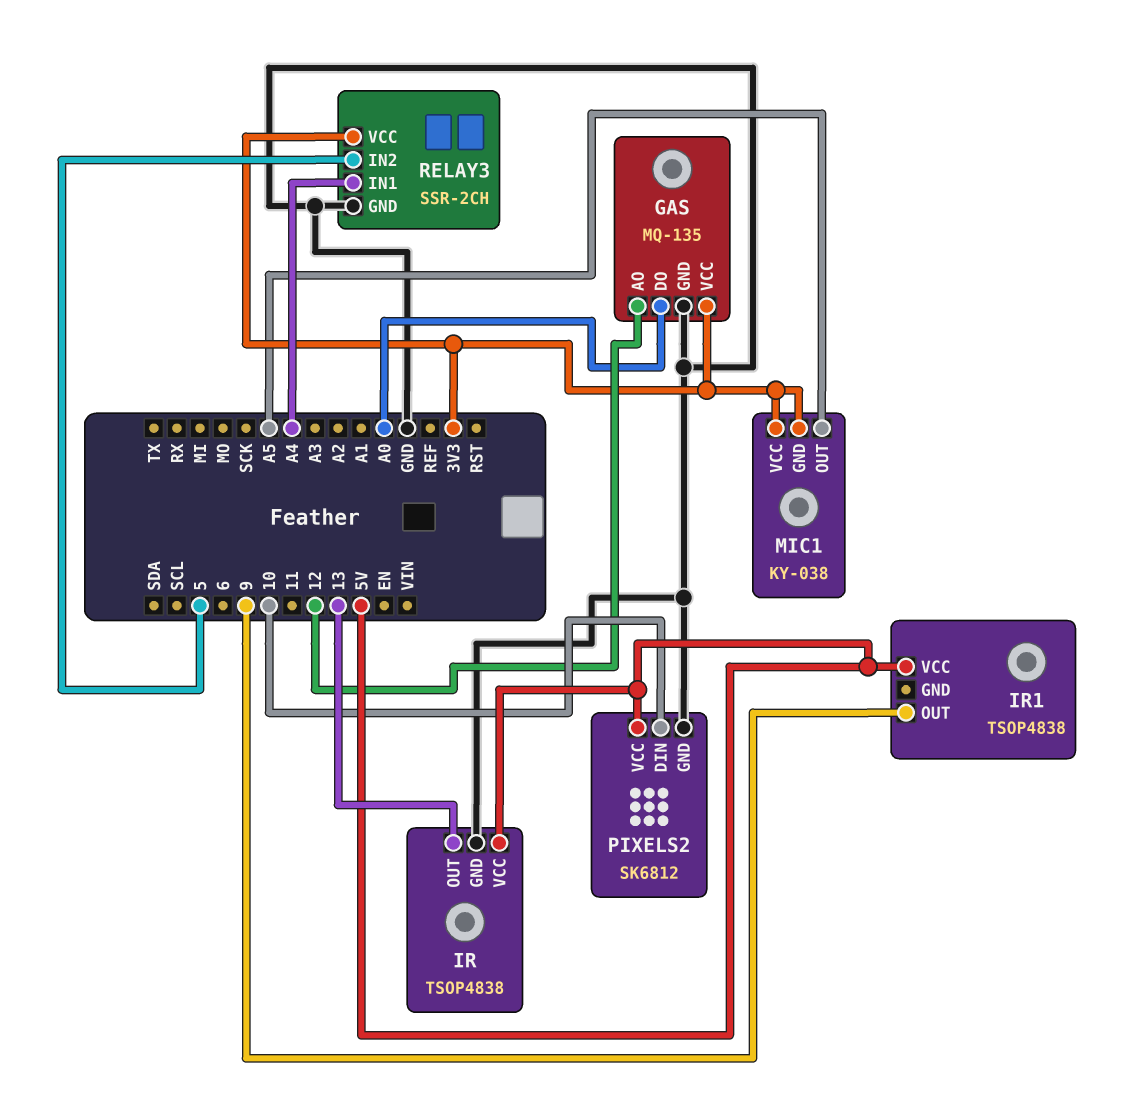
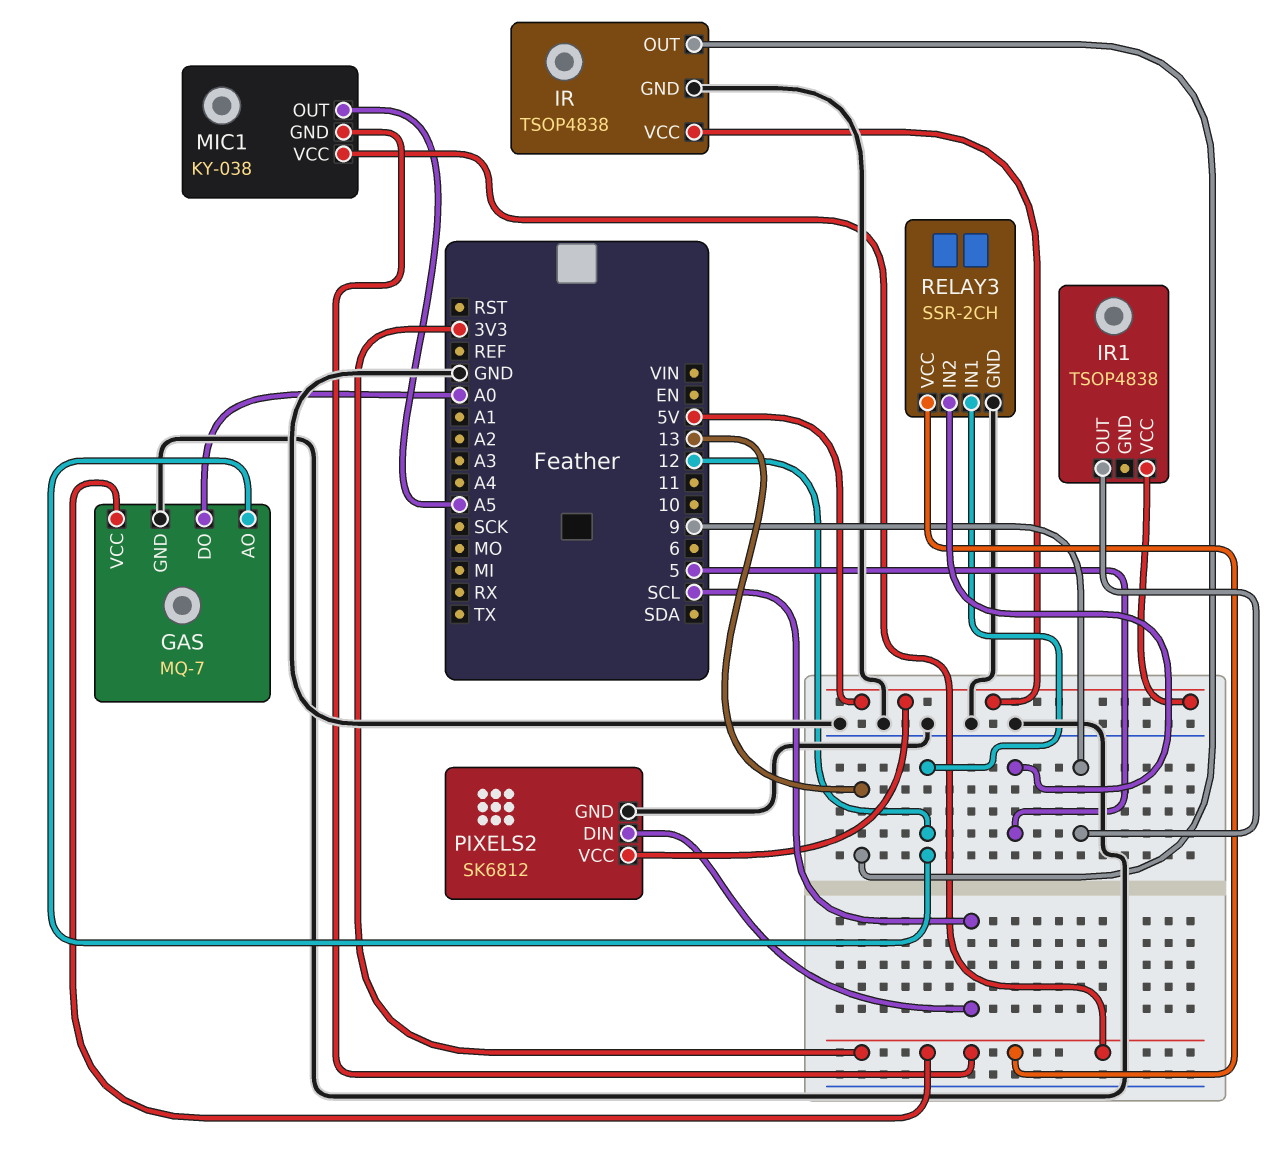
GAS: MQ-135 -> MQ-7
PIXELS2 pin DIN: 10 -> SCL
RELAY3 pin IN1: A4 -> 12

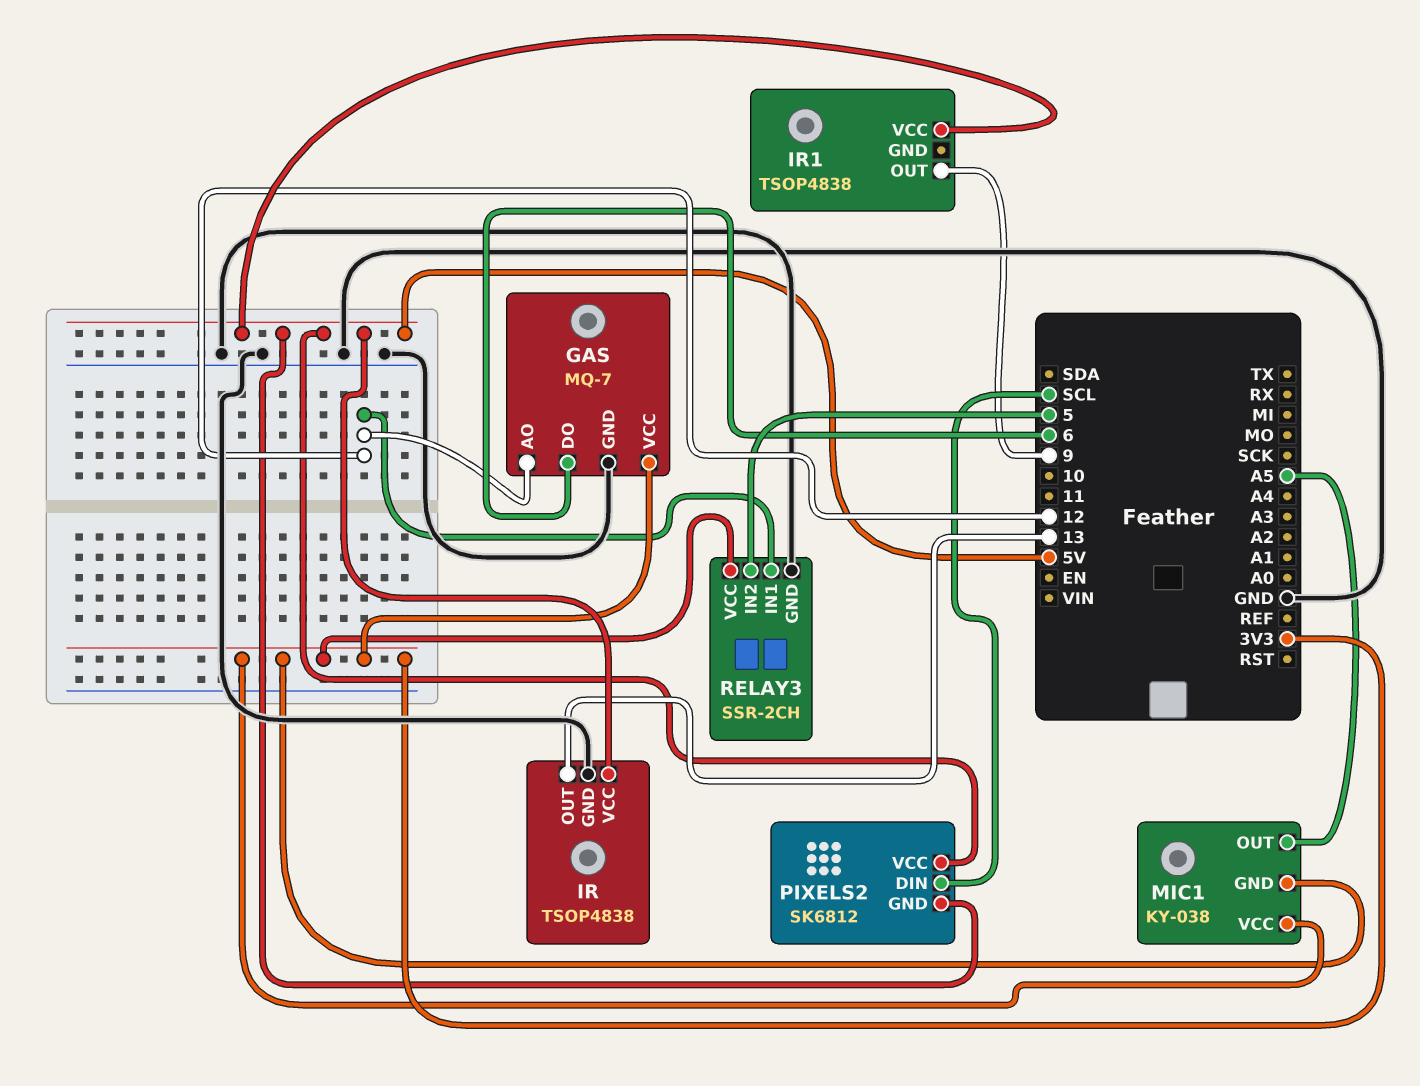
GAS pin DO: A0 -> 6
PIXELS2 pin GND: GND -> 5V

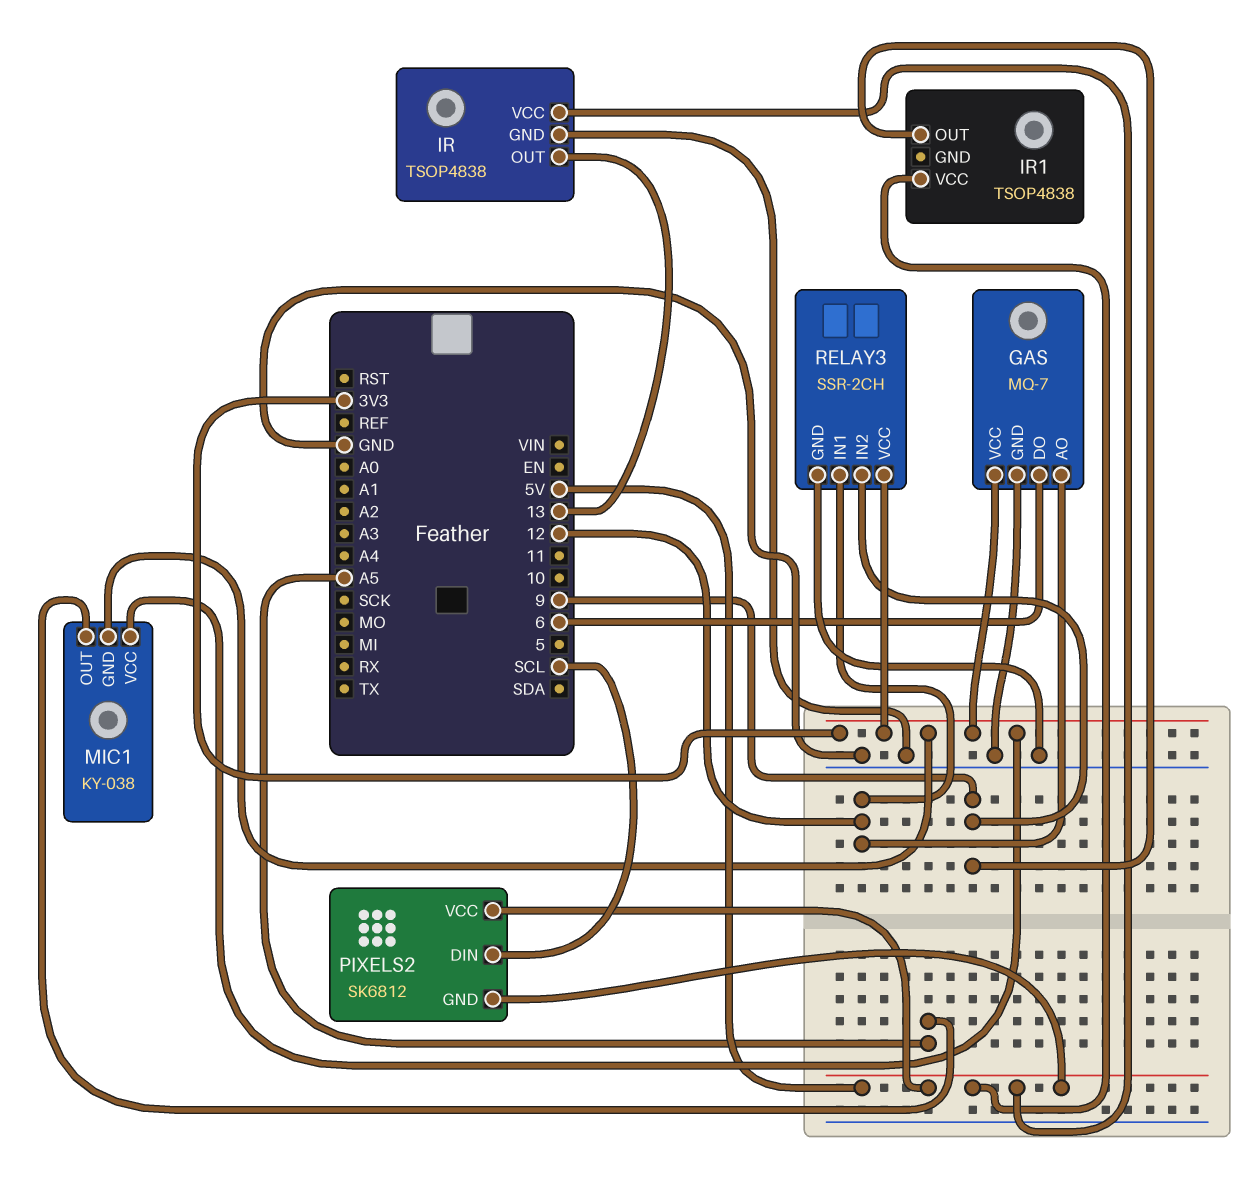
RELAY3 pin IN2: 5 -> 9

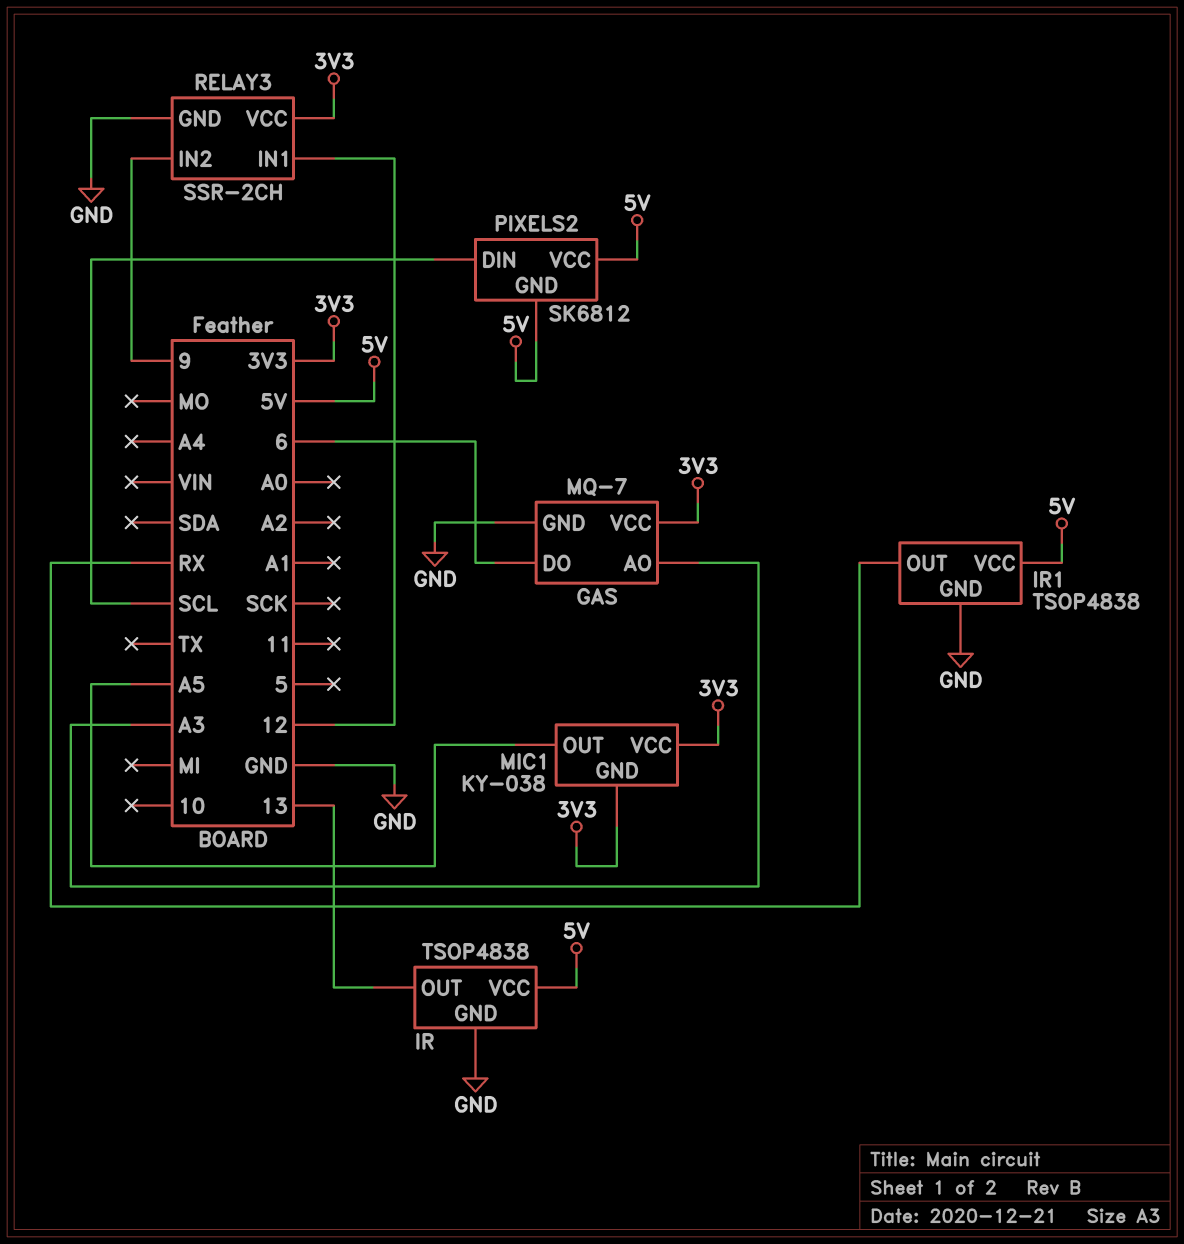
GAS pin AO: 12 -> A3
IR1 pin GND: none -> GND
IR1 pin OUT: 9 -> RX

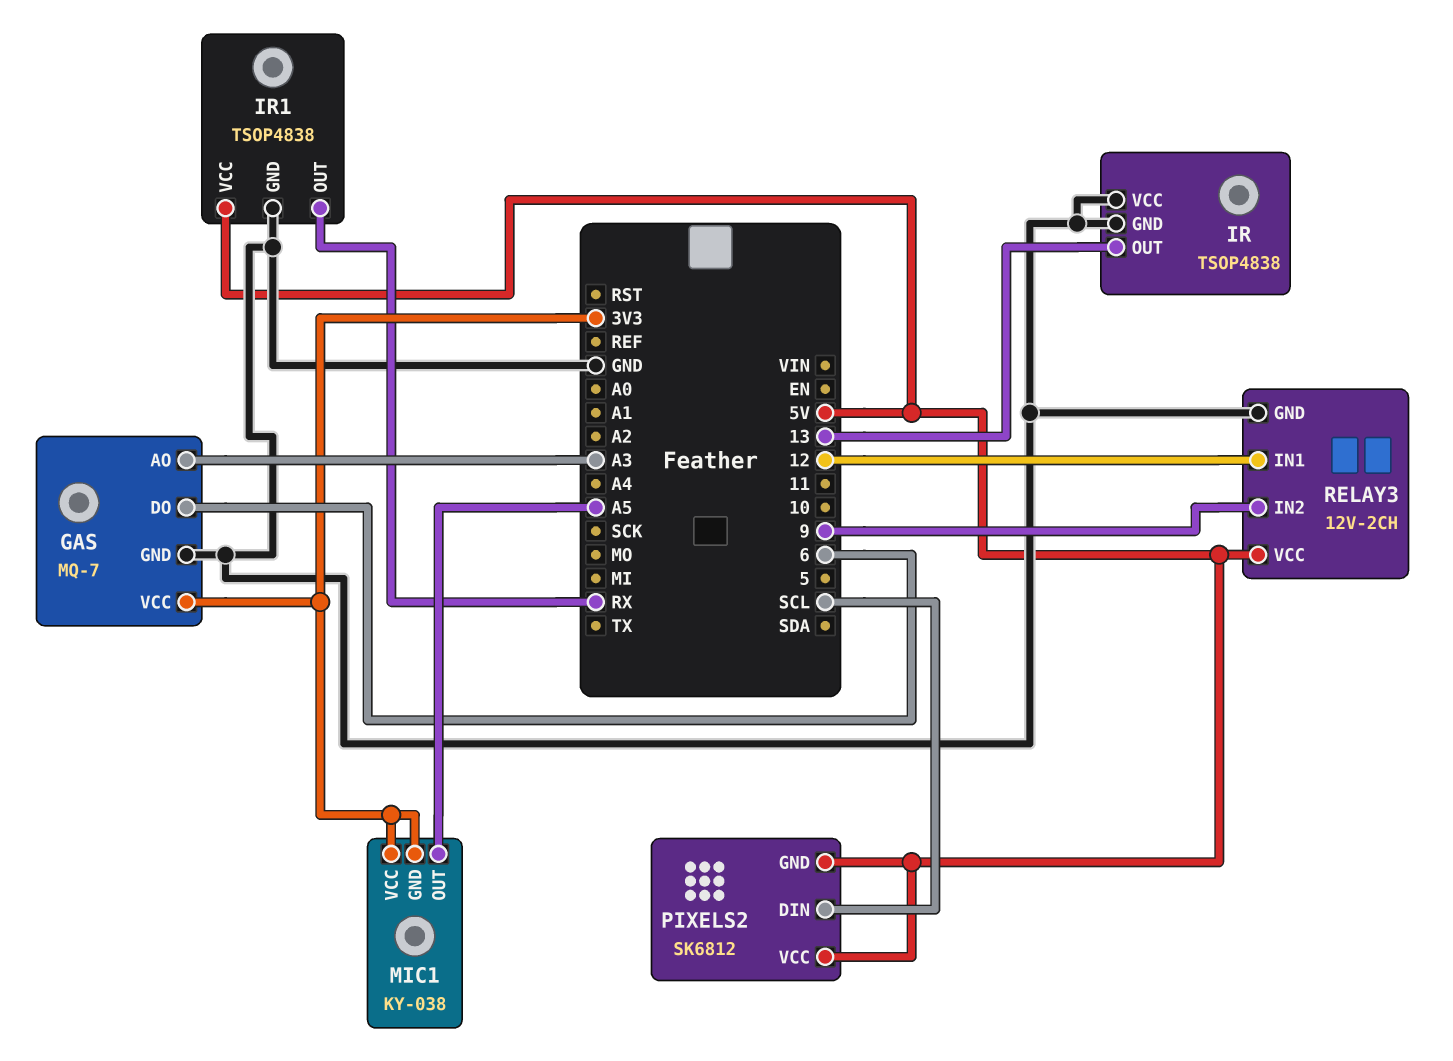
IR pin VCC: 5V -> GND
RELAY3: SSR-2CH -> 12V-2CH
RELAY3 pin VCC: 3V3 -> 5V

